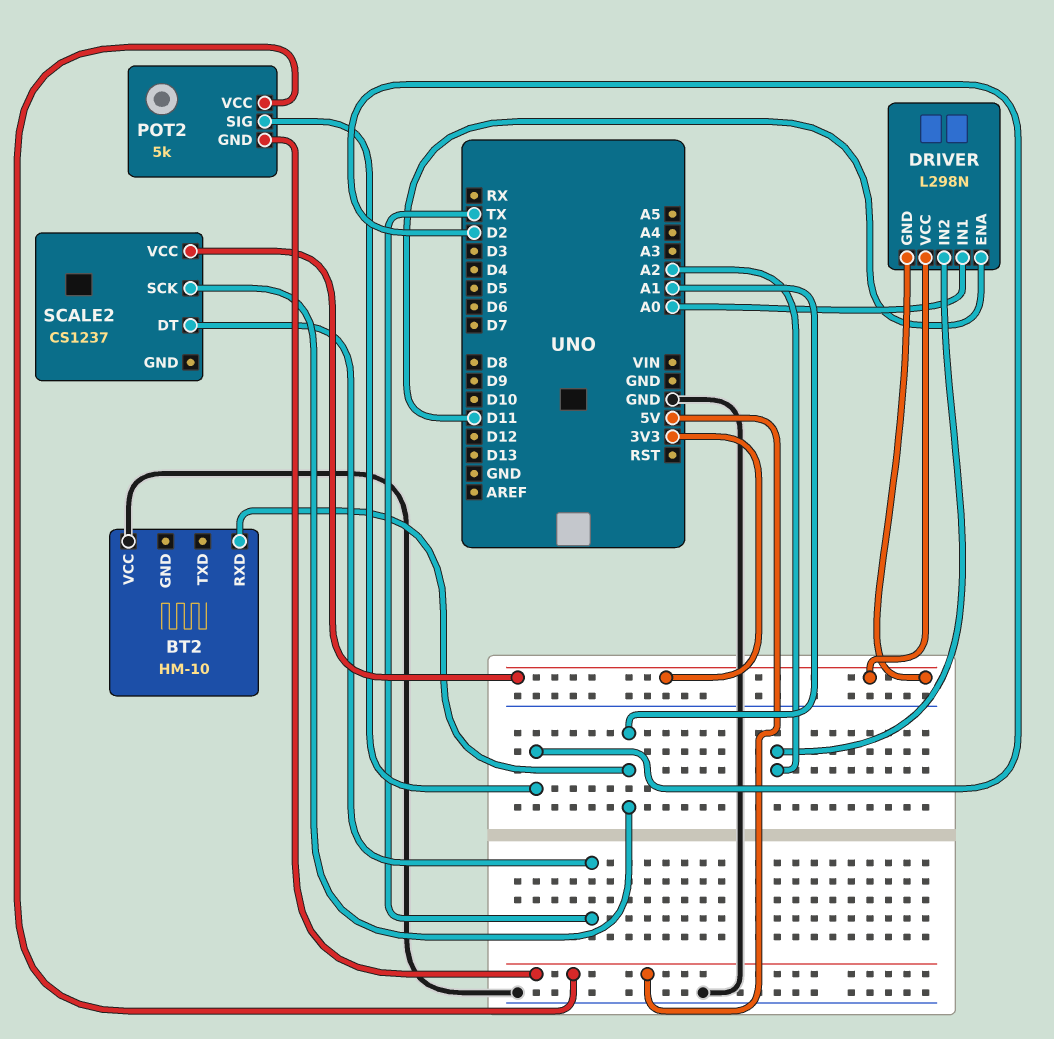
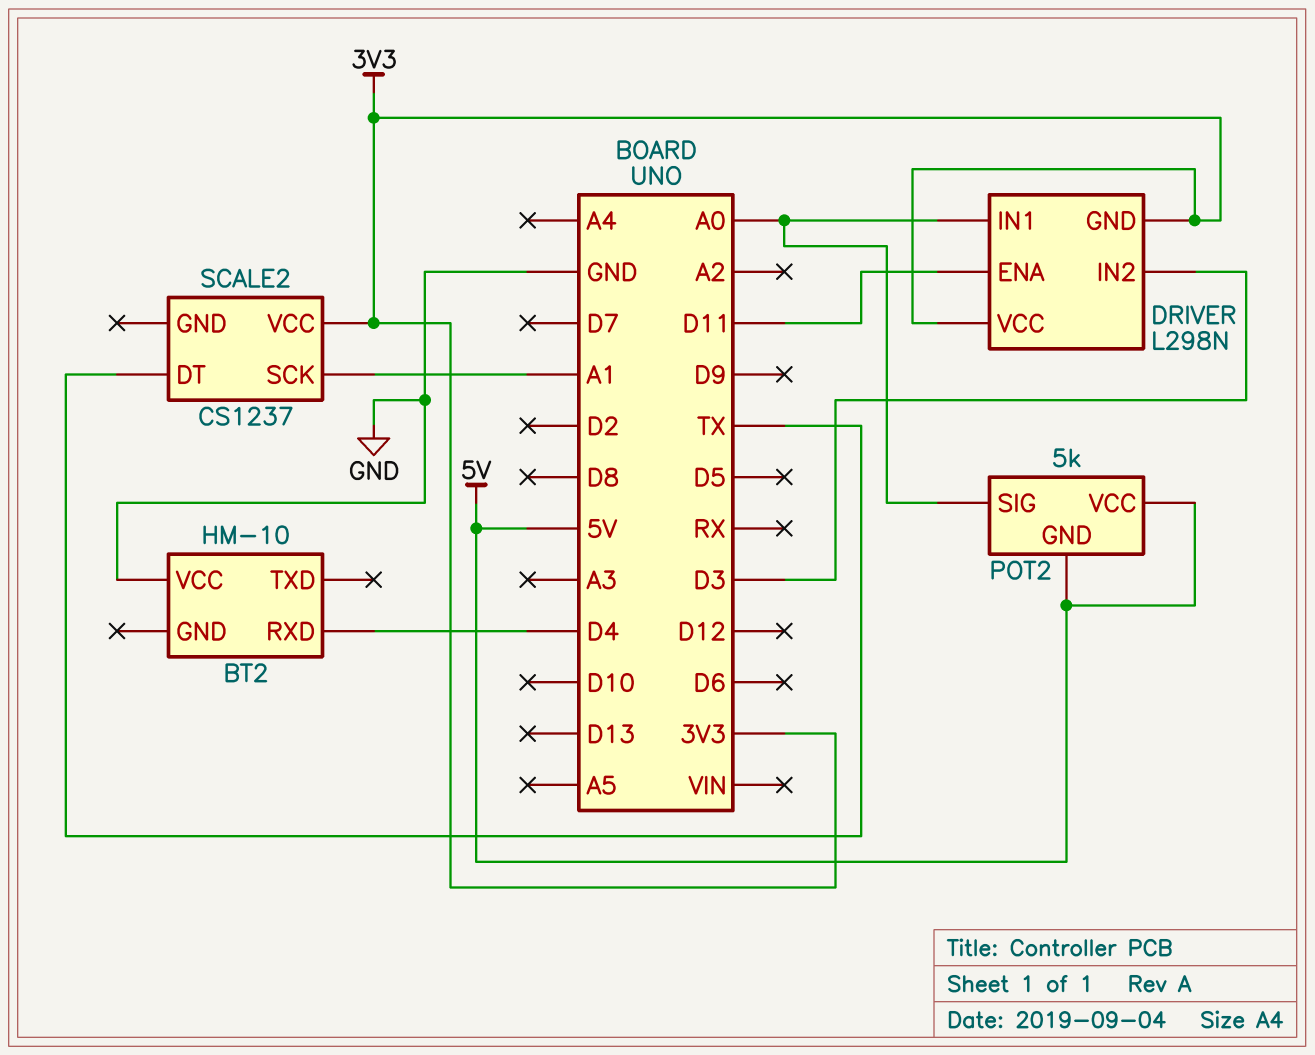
BT2 pin RXD: A1 -> D4
DRIVER pin IN2: A2 -> D3
POT2 pin SIG: D2 -> A0

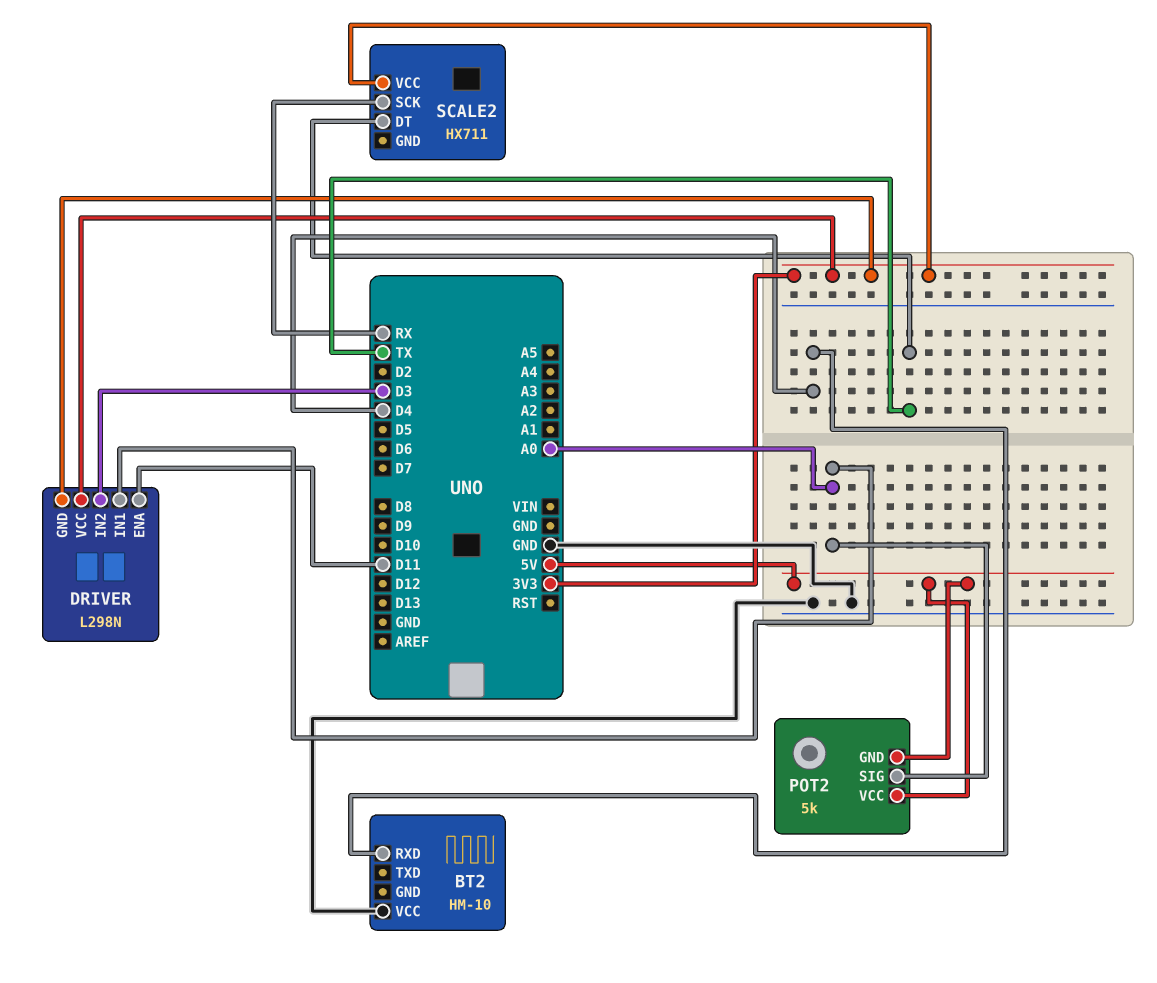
SCALE2: CS1237 -> HX711
SCALE2 pin SCK: A1 -> RX

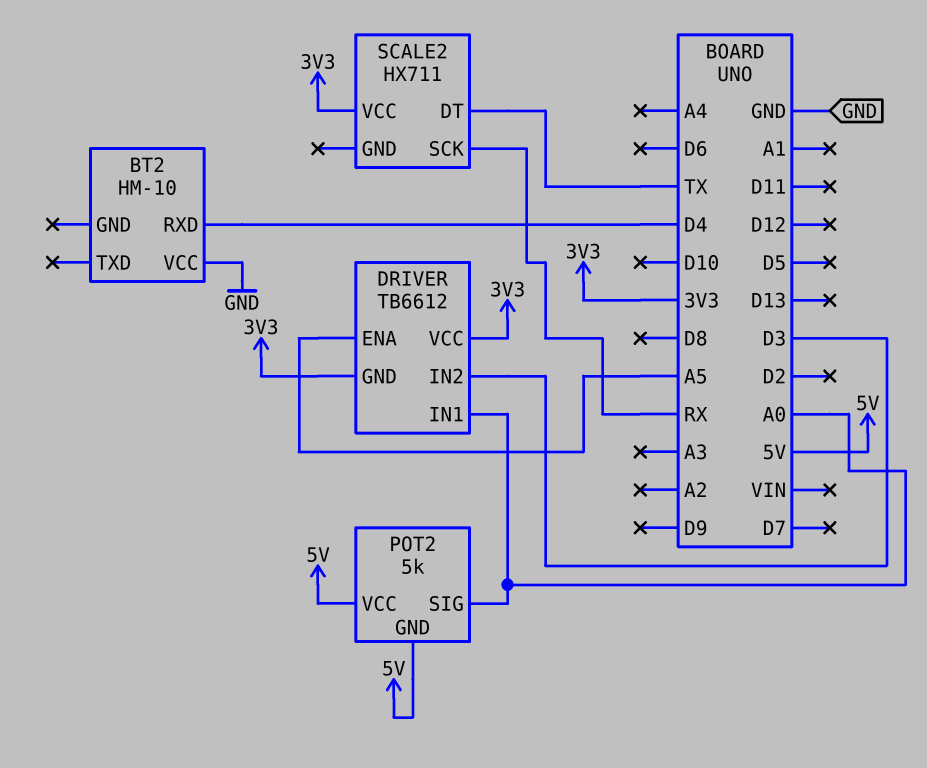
DRIVER: L298N -> TB6612
DRIVER pin ENA: D11 -> A5

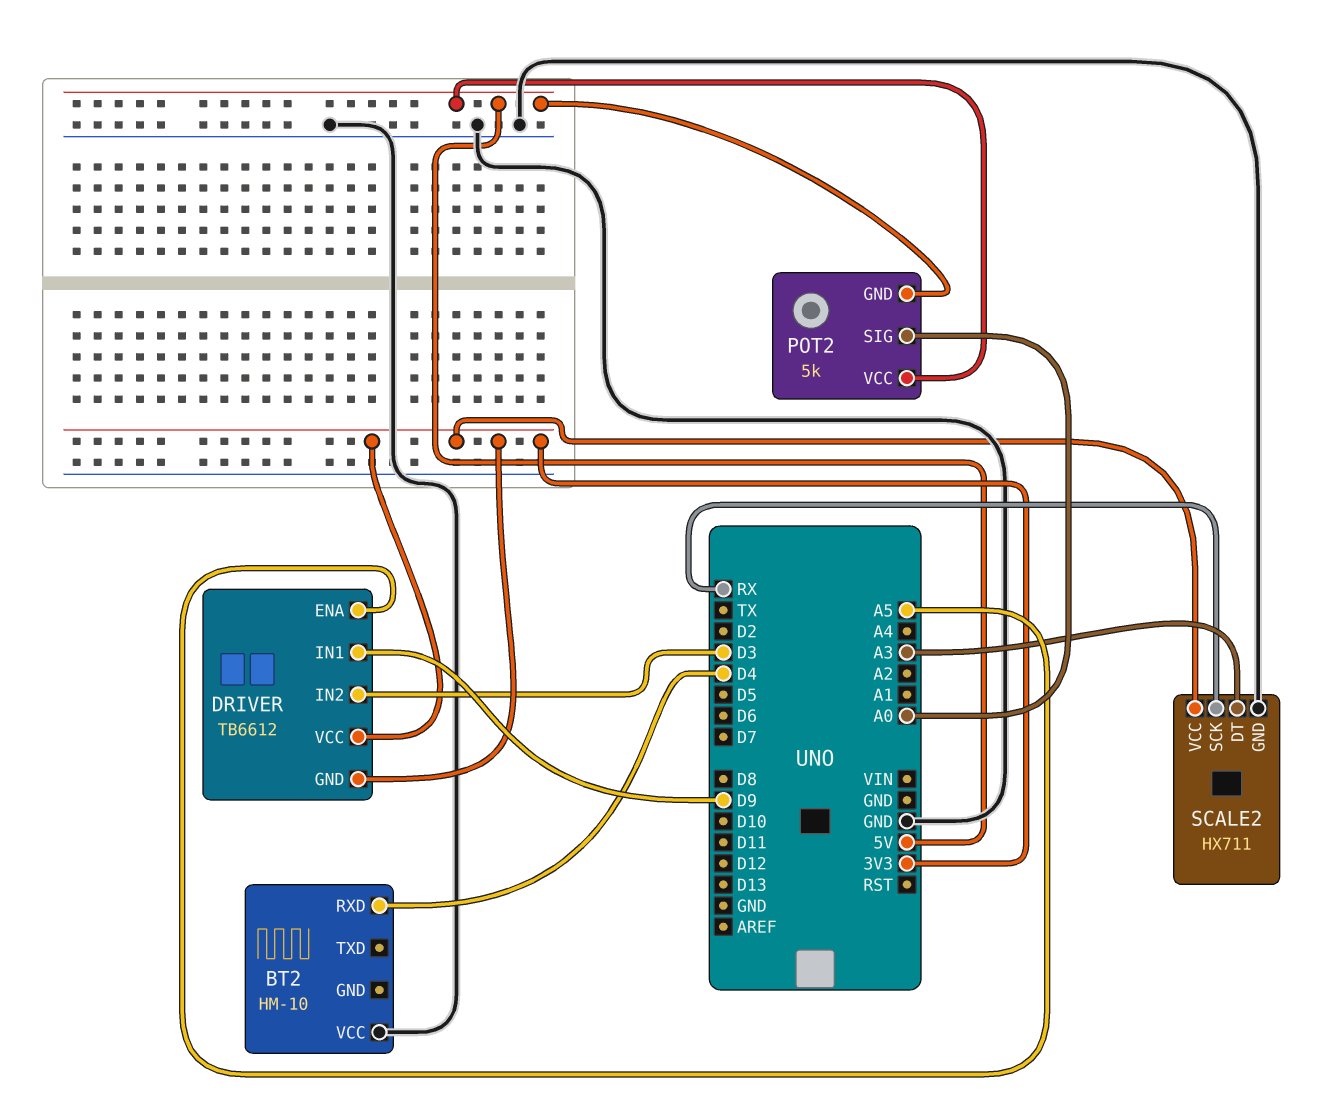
DRIVER pin IN1: A0 -> D9
SCALE2 pin DT: TX -> A3
SCALE2 pin GND: none -> GND

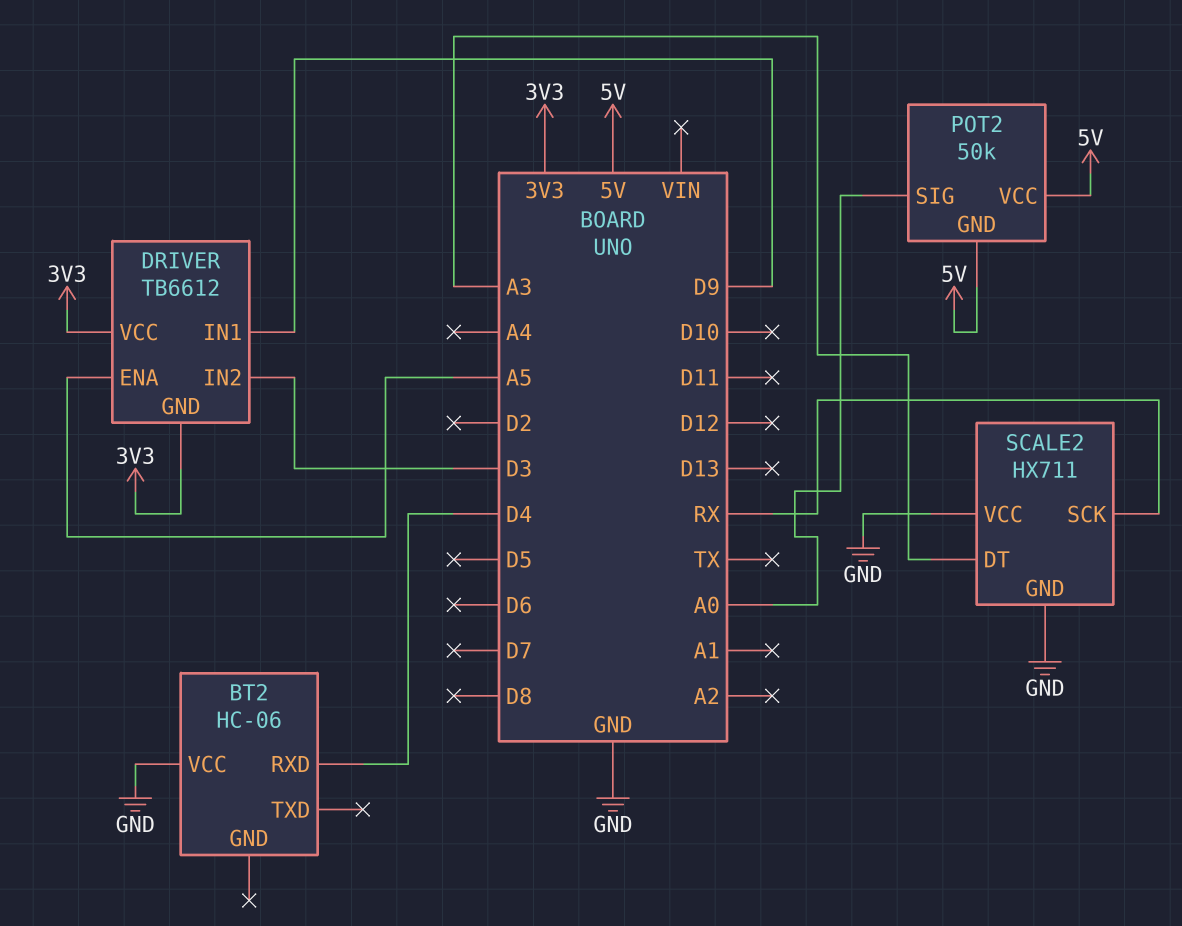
BT2: HM-10 -> HC-06
POT2: 5k -> 50k
SCALE2 pin VCC: 3V3 -> GND

